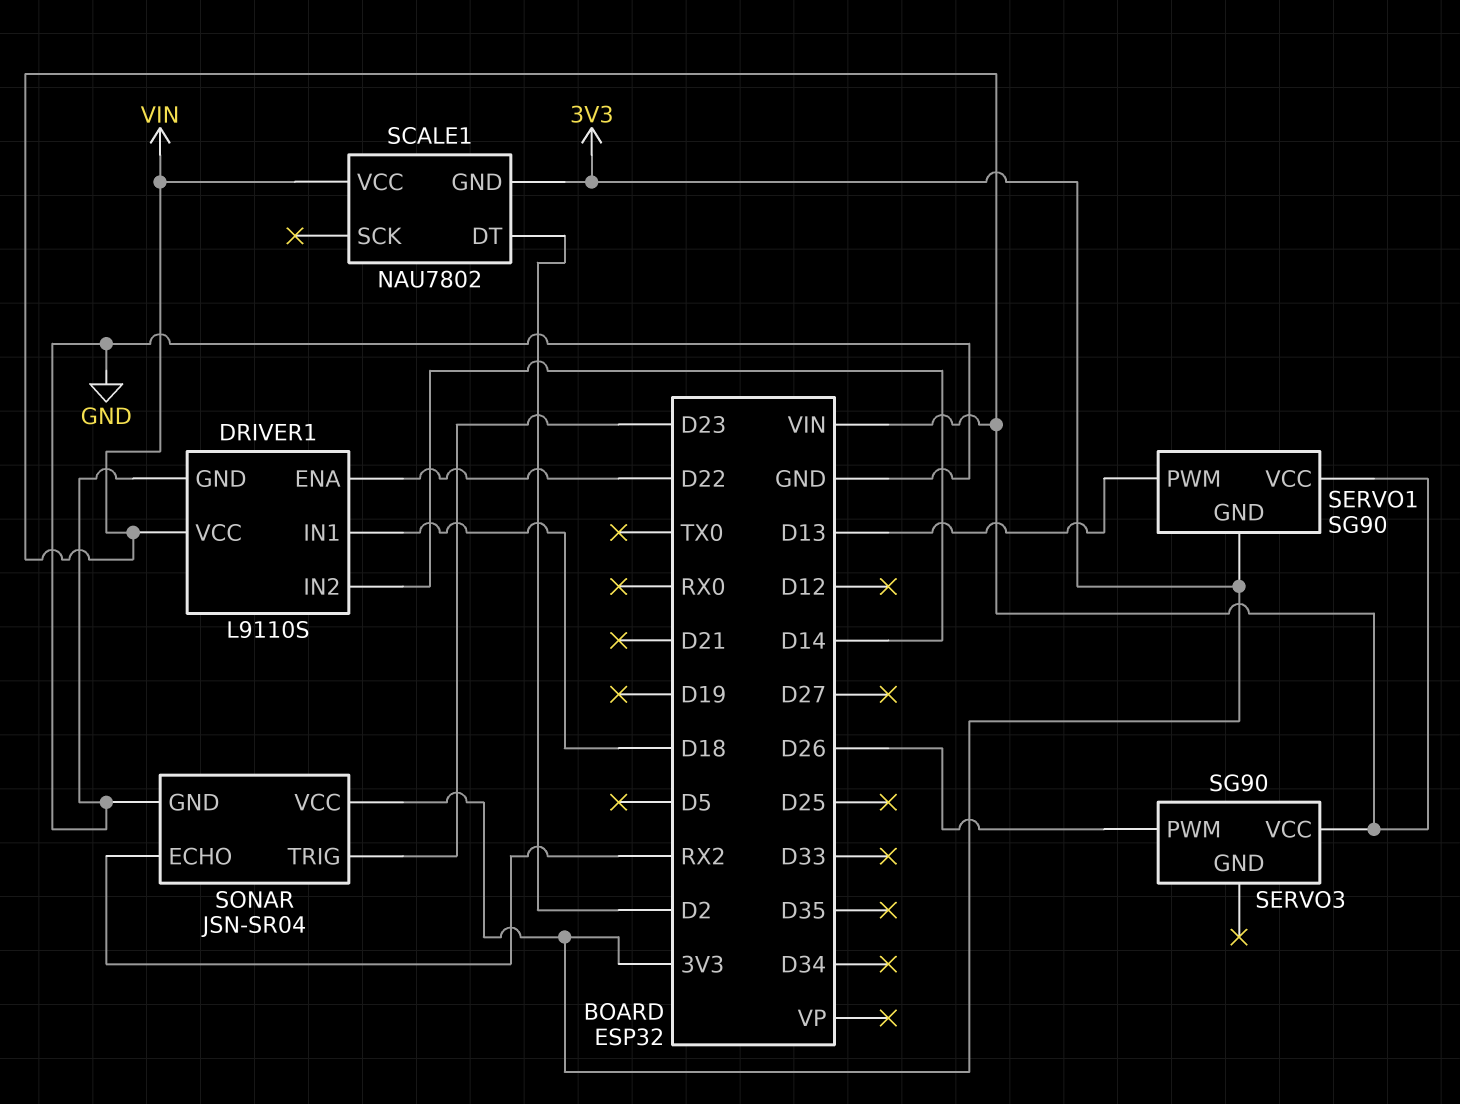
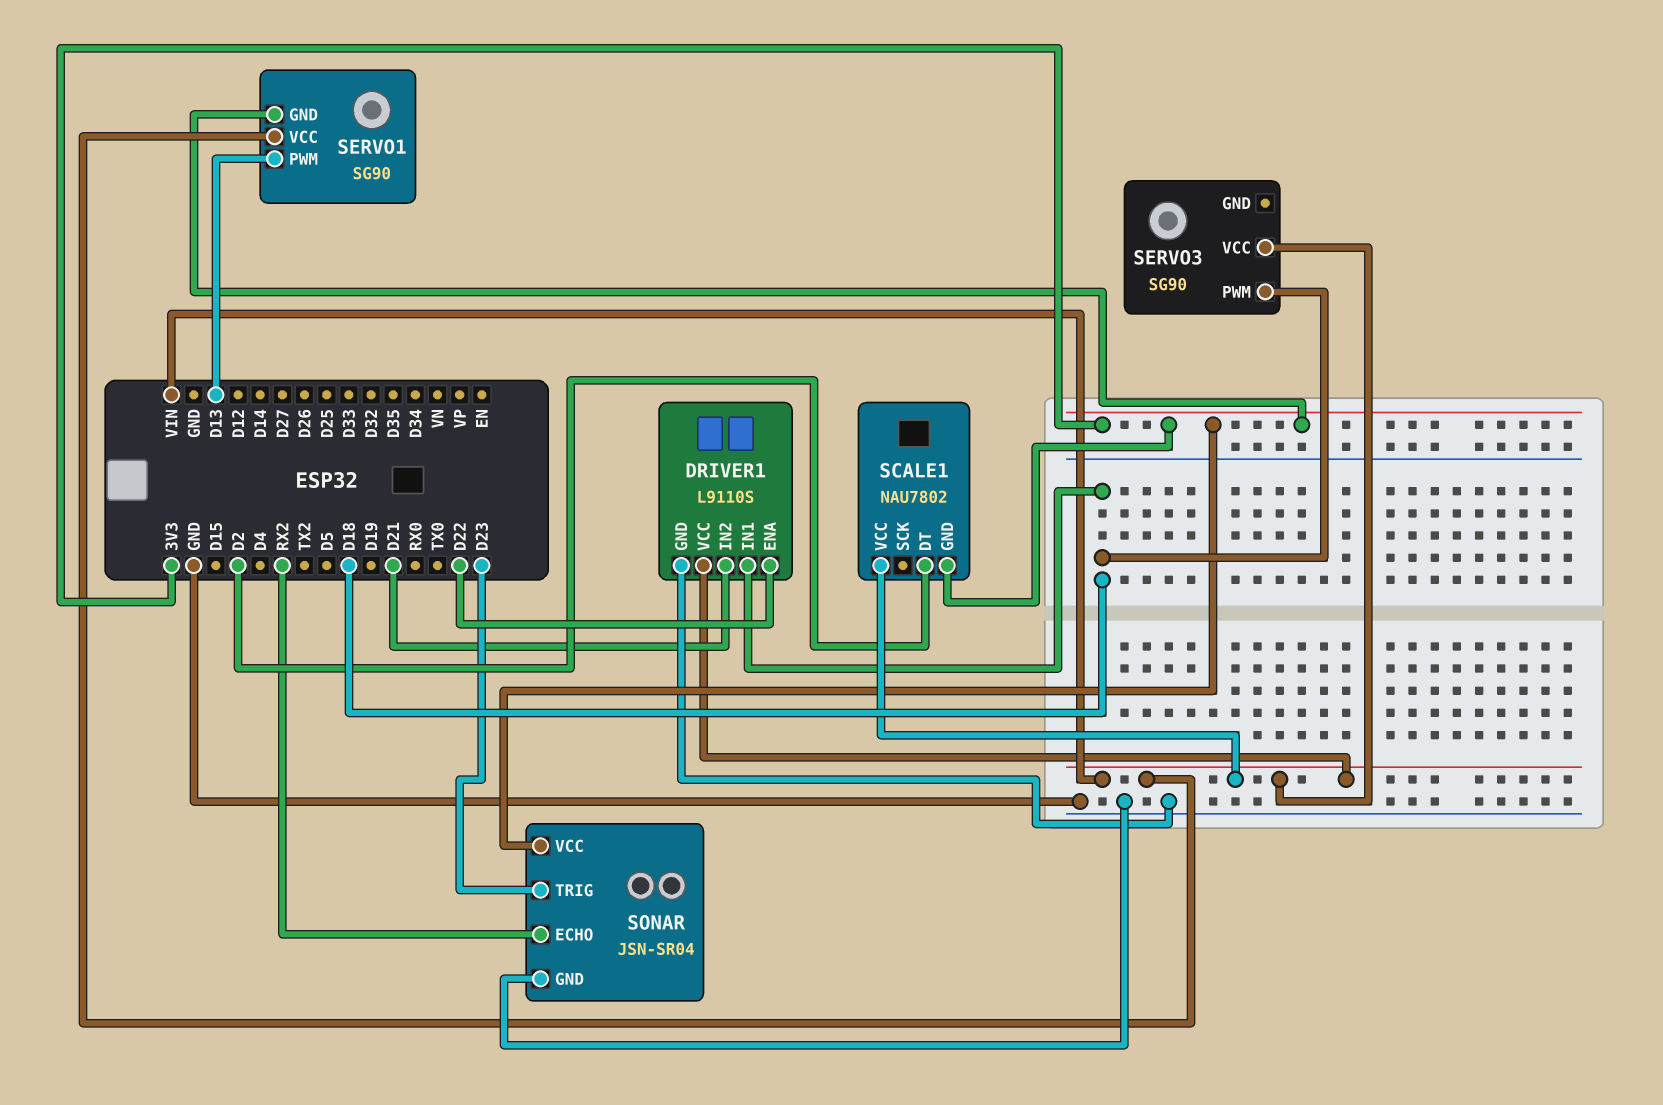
DRIVER1 pin IN2: D14 -> D21
SERVO3 pin PWM: D26 -> D18

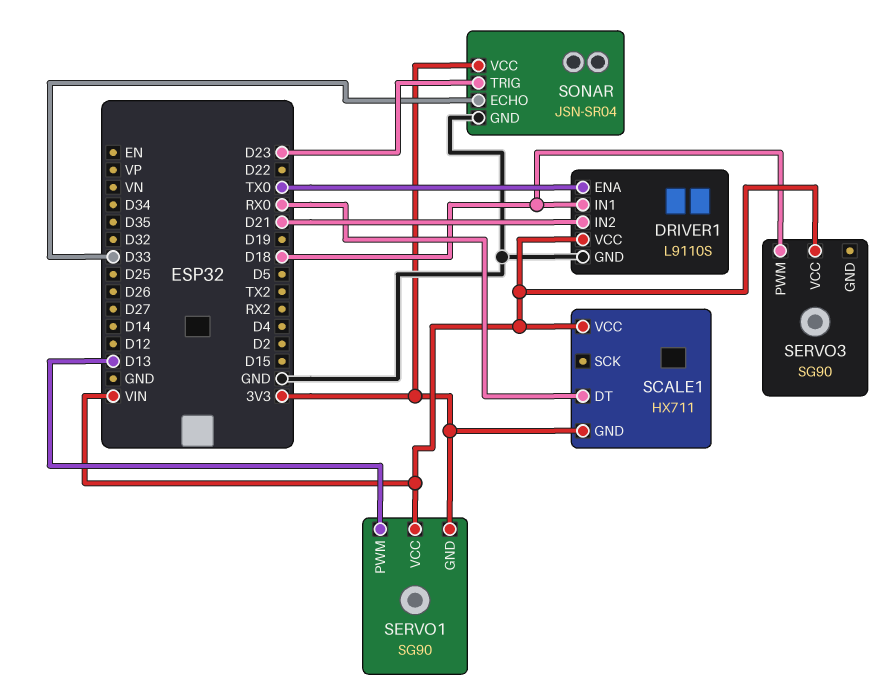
DRIVER1 pin ENA: D22 -> TX0
SCALE1: NAU7802 -> HX711
SCALE1 pin DT: D2 -> RX0
SONAR pin ECHO: RX2 -> D33

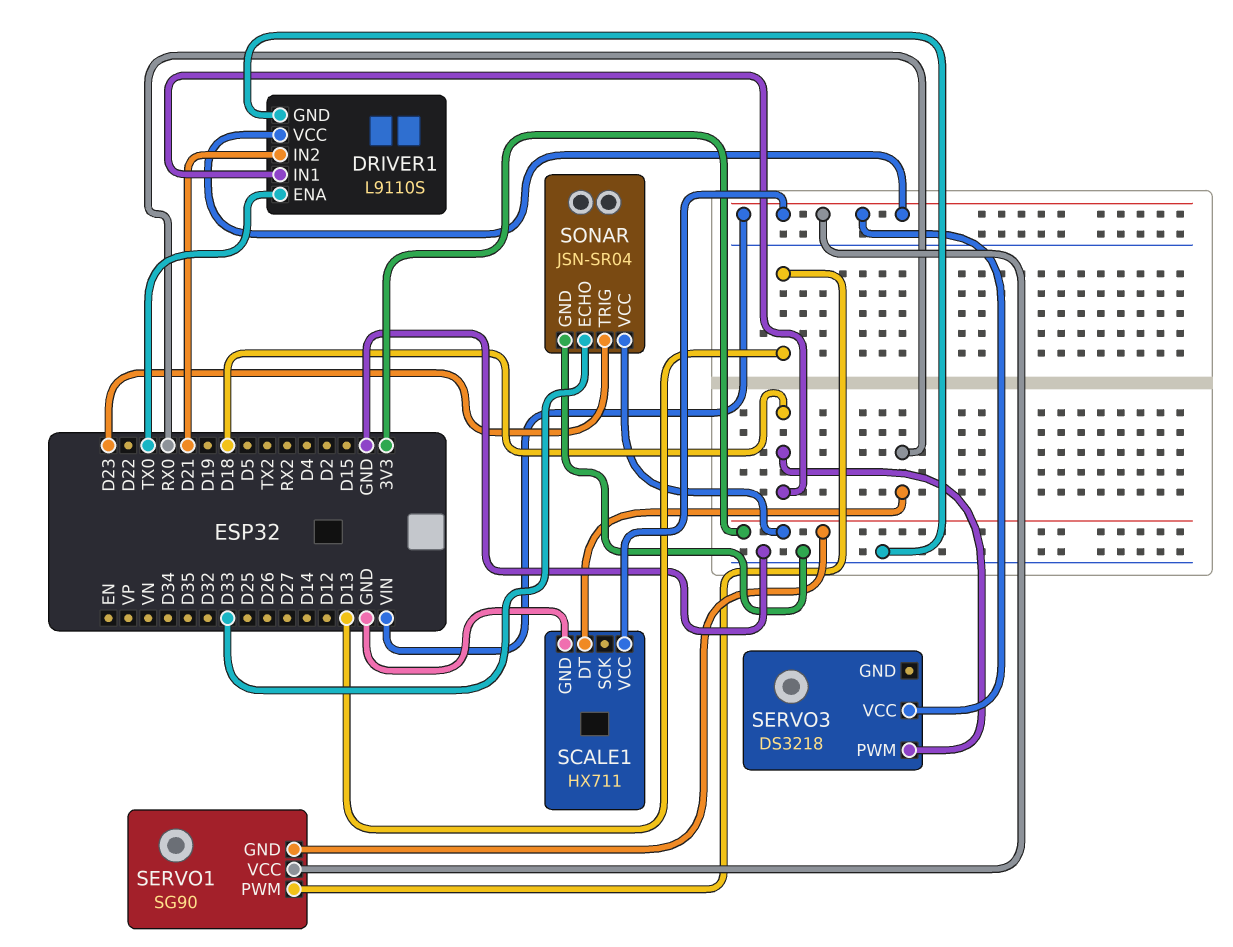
SCALE1 pin GND: 3V3 -> GND
SERVO3: SG90 -> DS3218

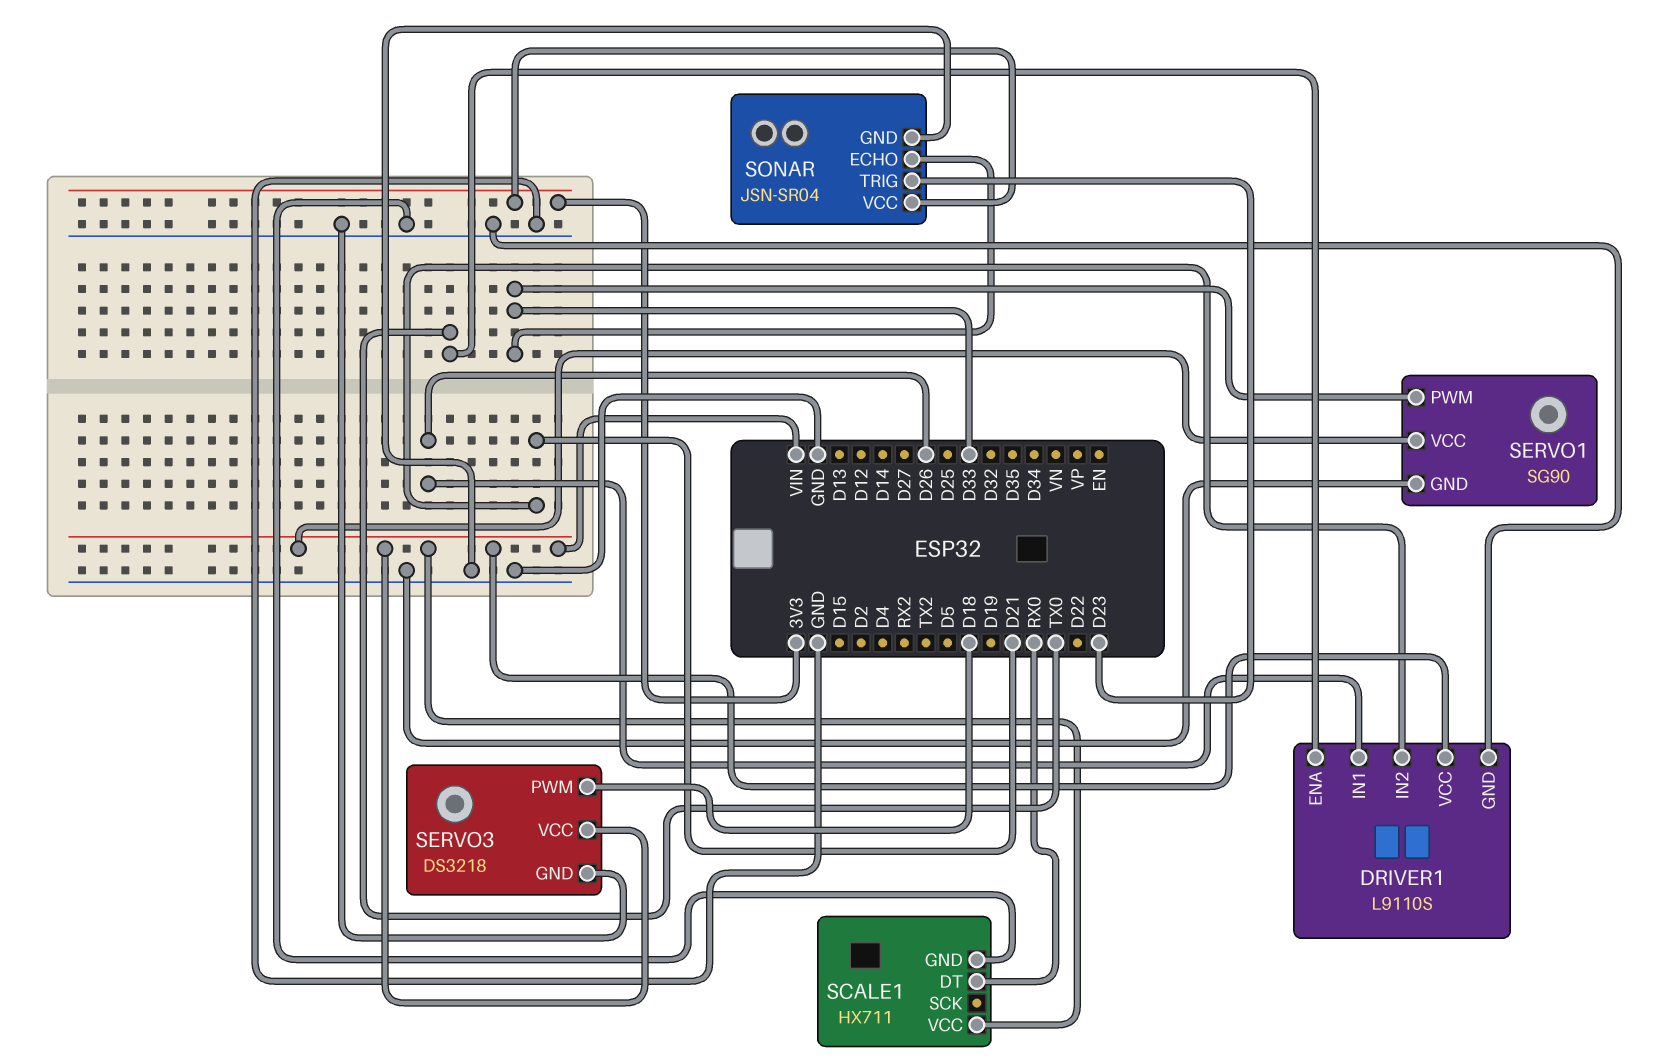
DRIVER1 pin IN1: D18 -> D26
SERVO1 pin GND: 3V3 -> GND
SERVO1 pin PWM: D13 -> D33
SERVO3 pin GND: none -> GND

